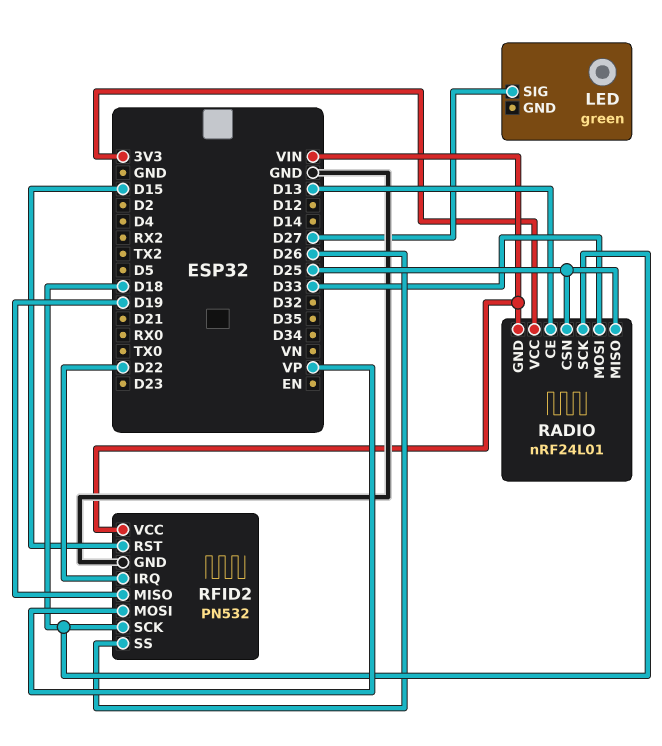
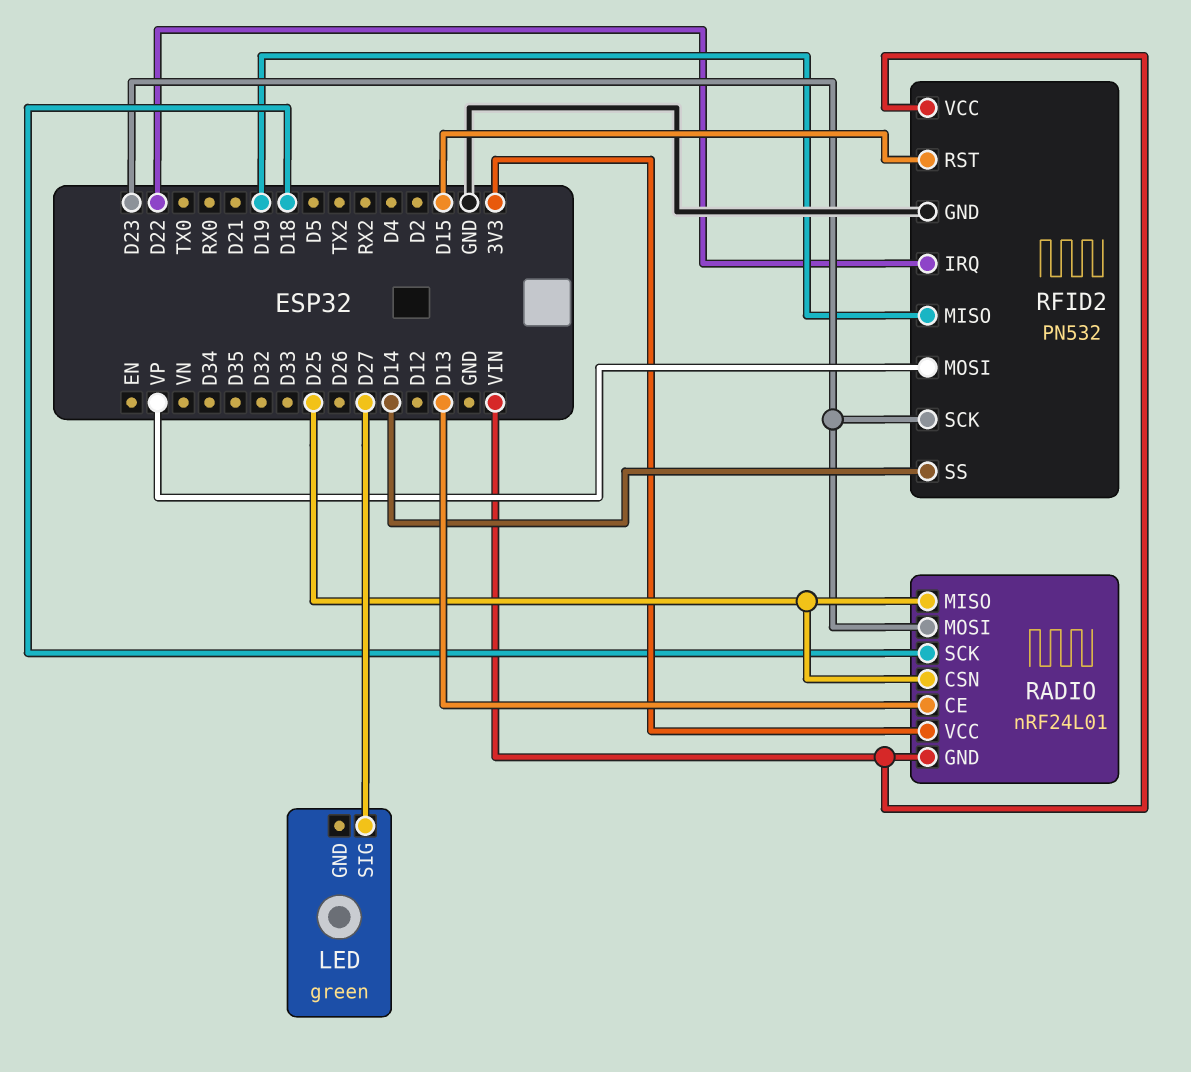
RADIO pin MOSI: D33 -> D23
RFID2 pin SCK: D18 -> D23
RFID2 pin SS: D26 -> D14

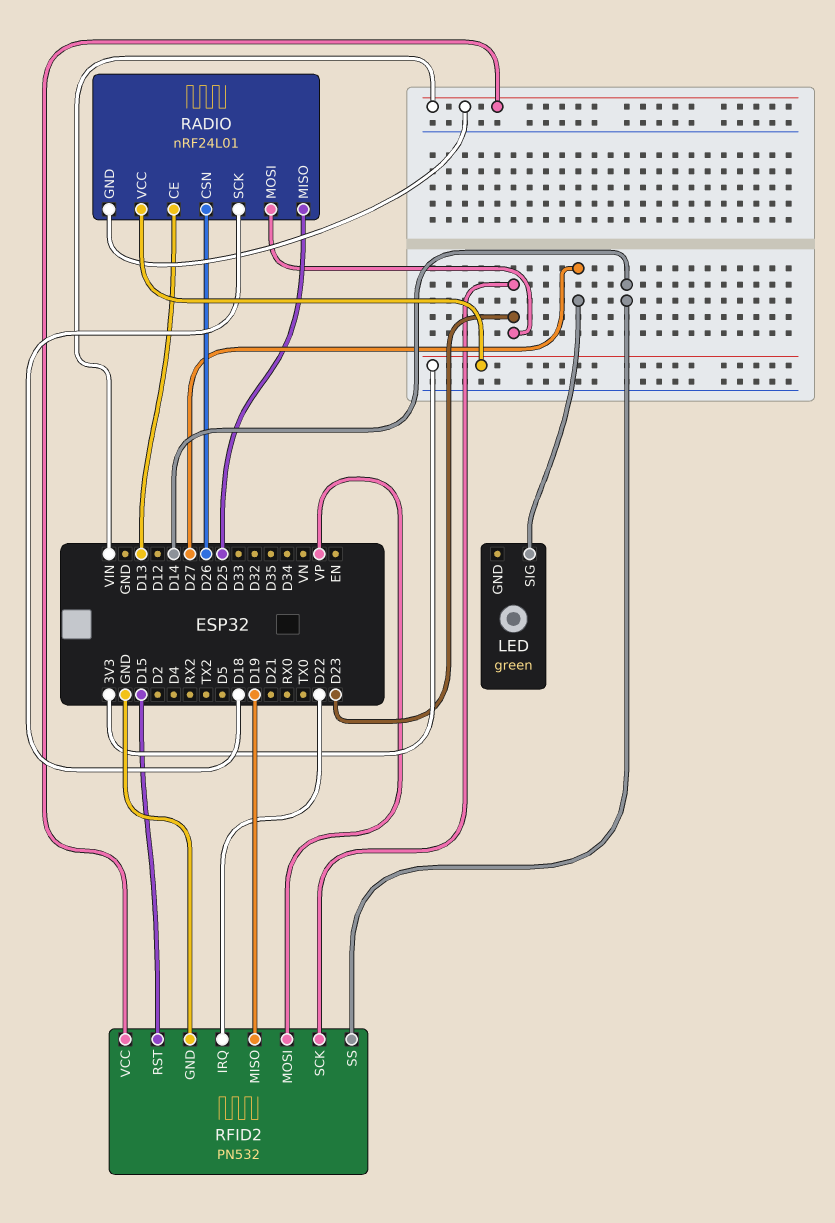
RADIO pin CSN: D25 -> D26

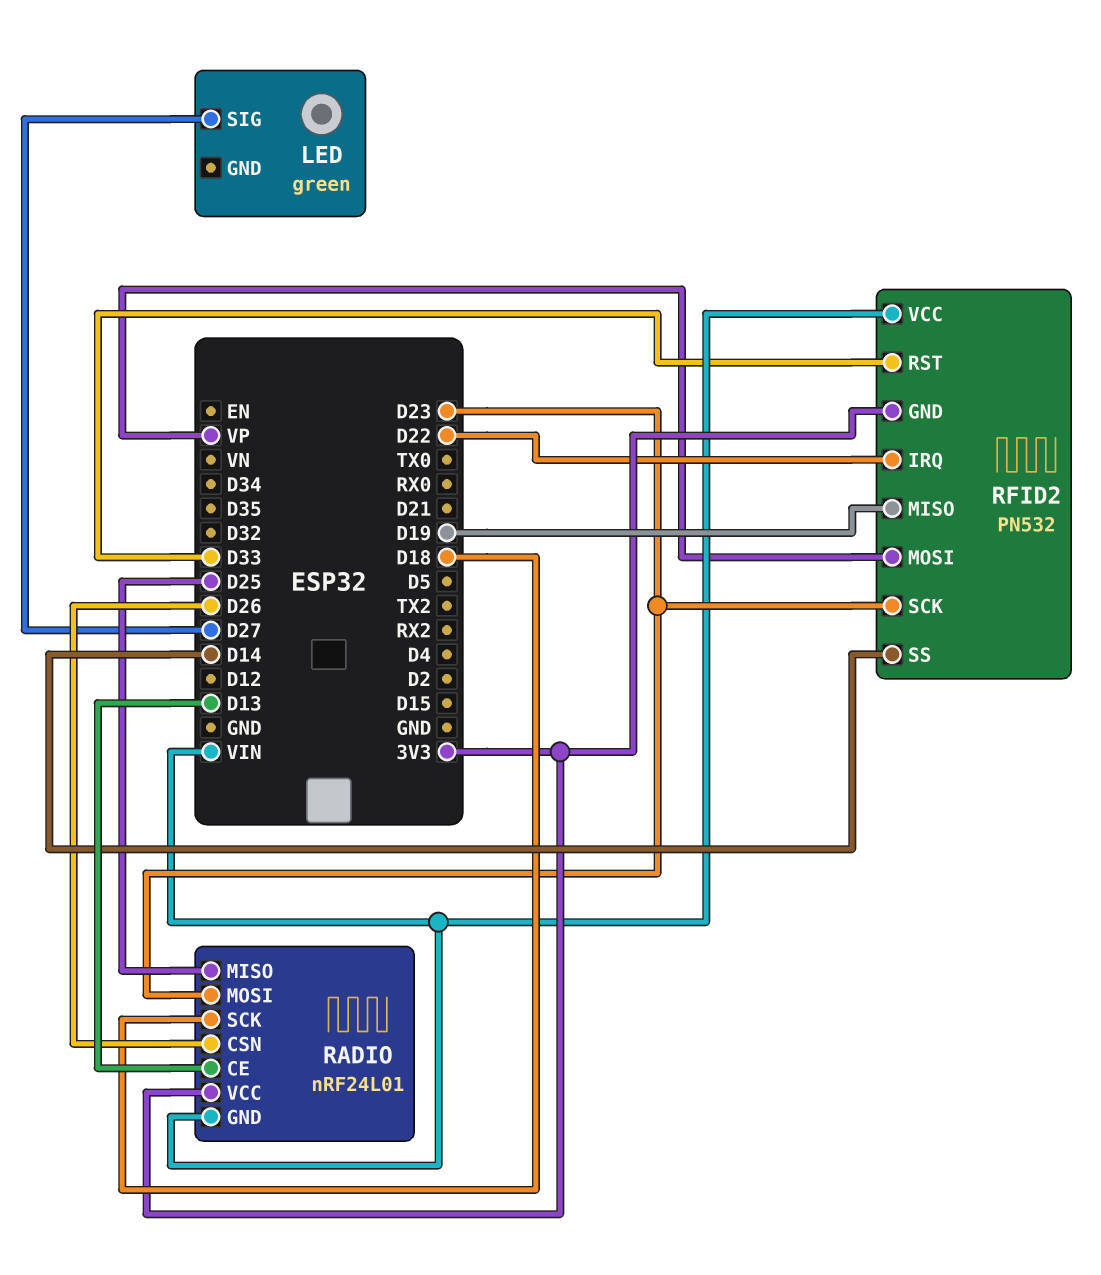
RFID2 pin GND: GND -> 3V3
RFID2 pin RST: D15 -> D33

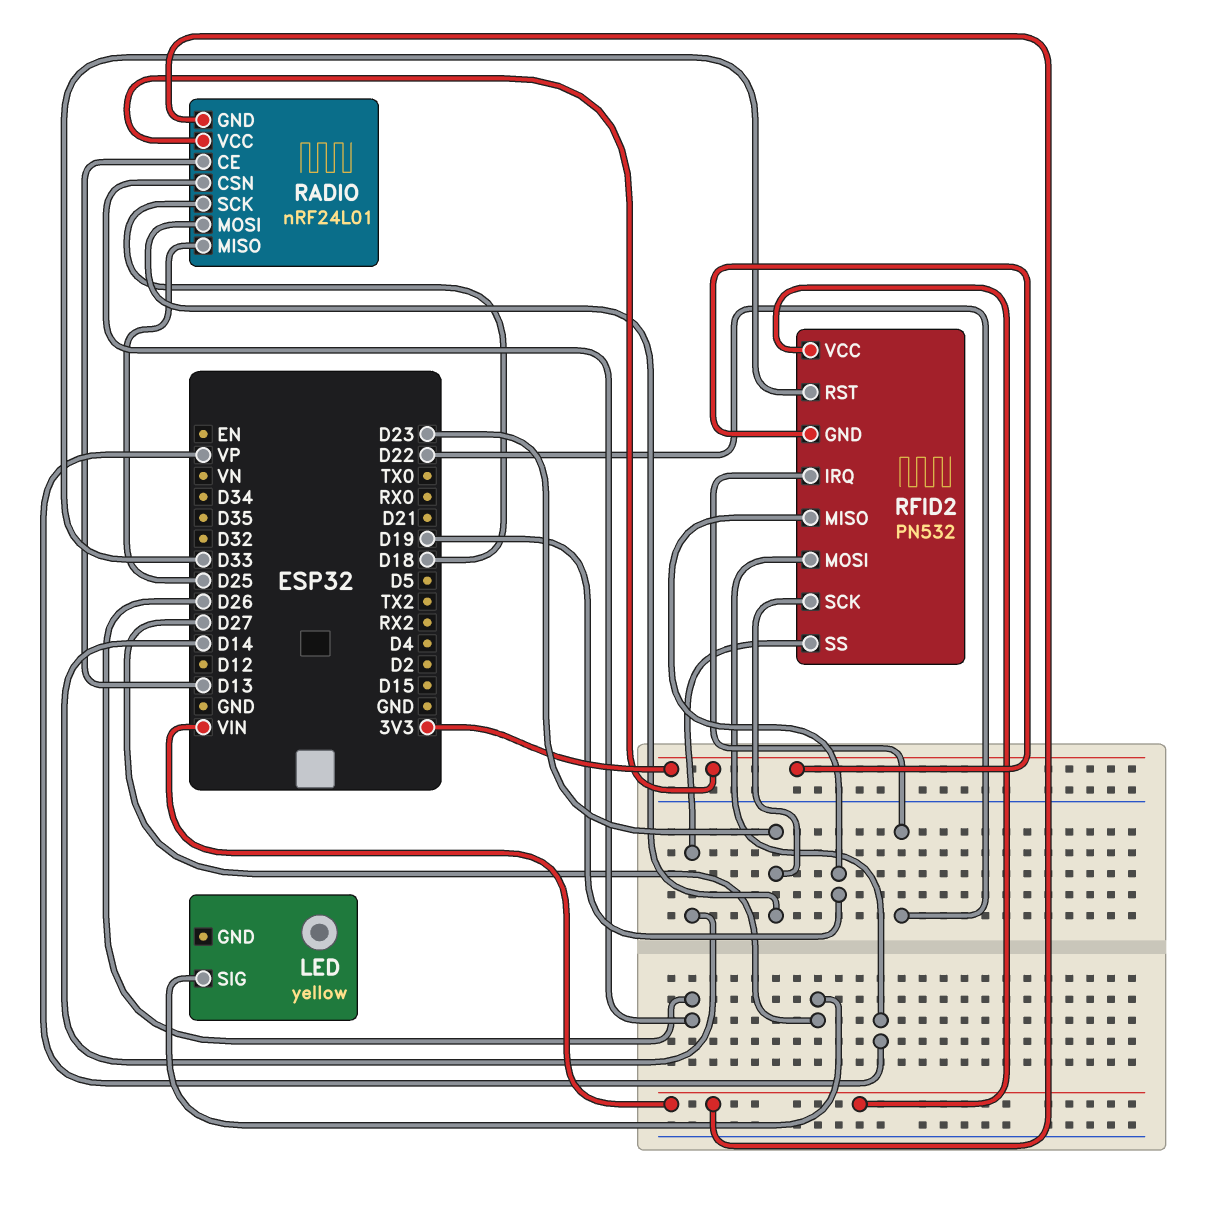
LED: green -> yellow

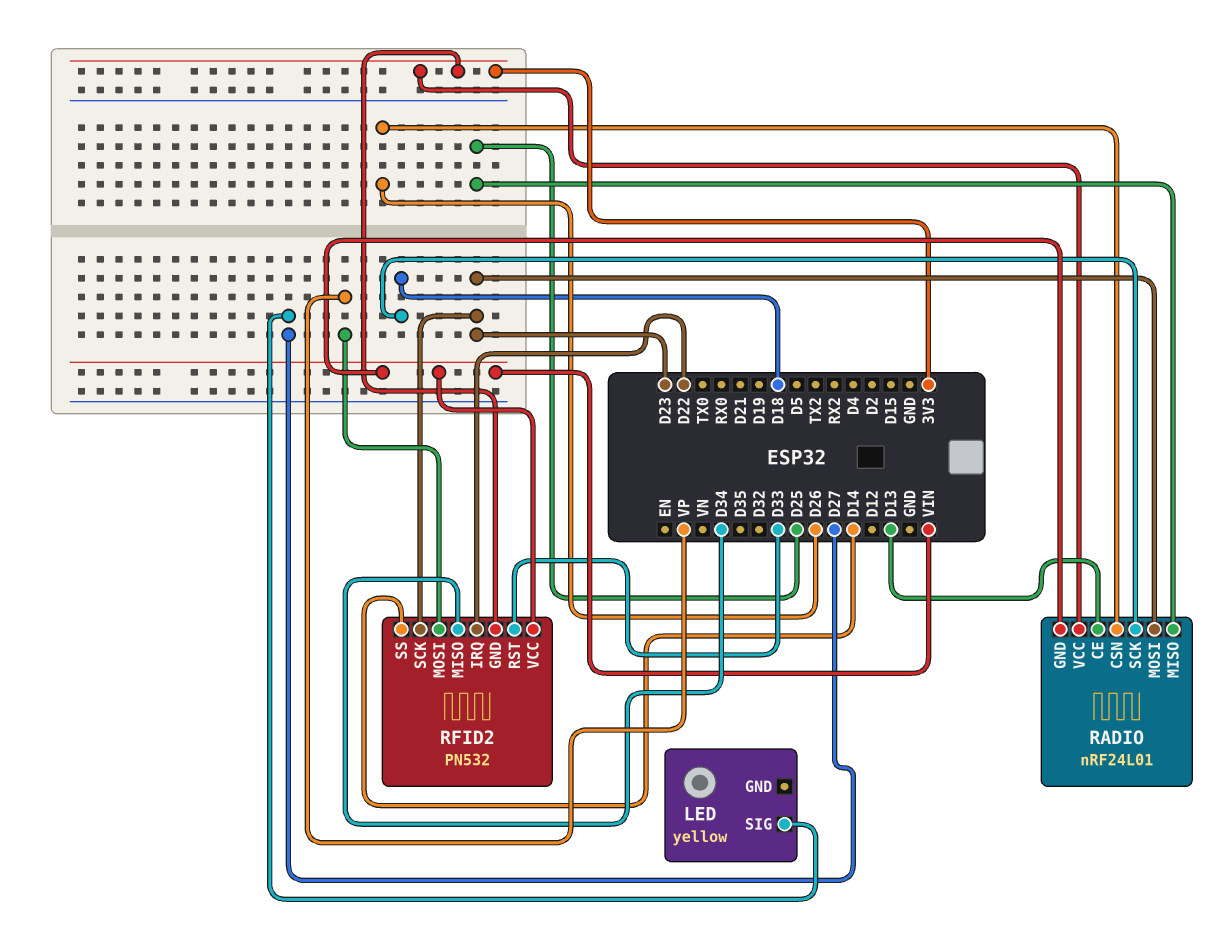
RFID2 pin MISO: D19 -> D34

